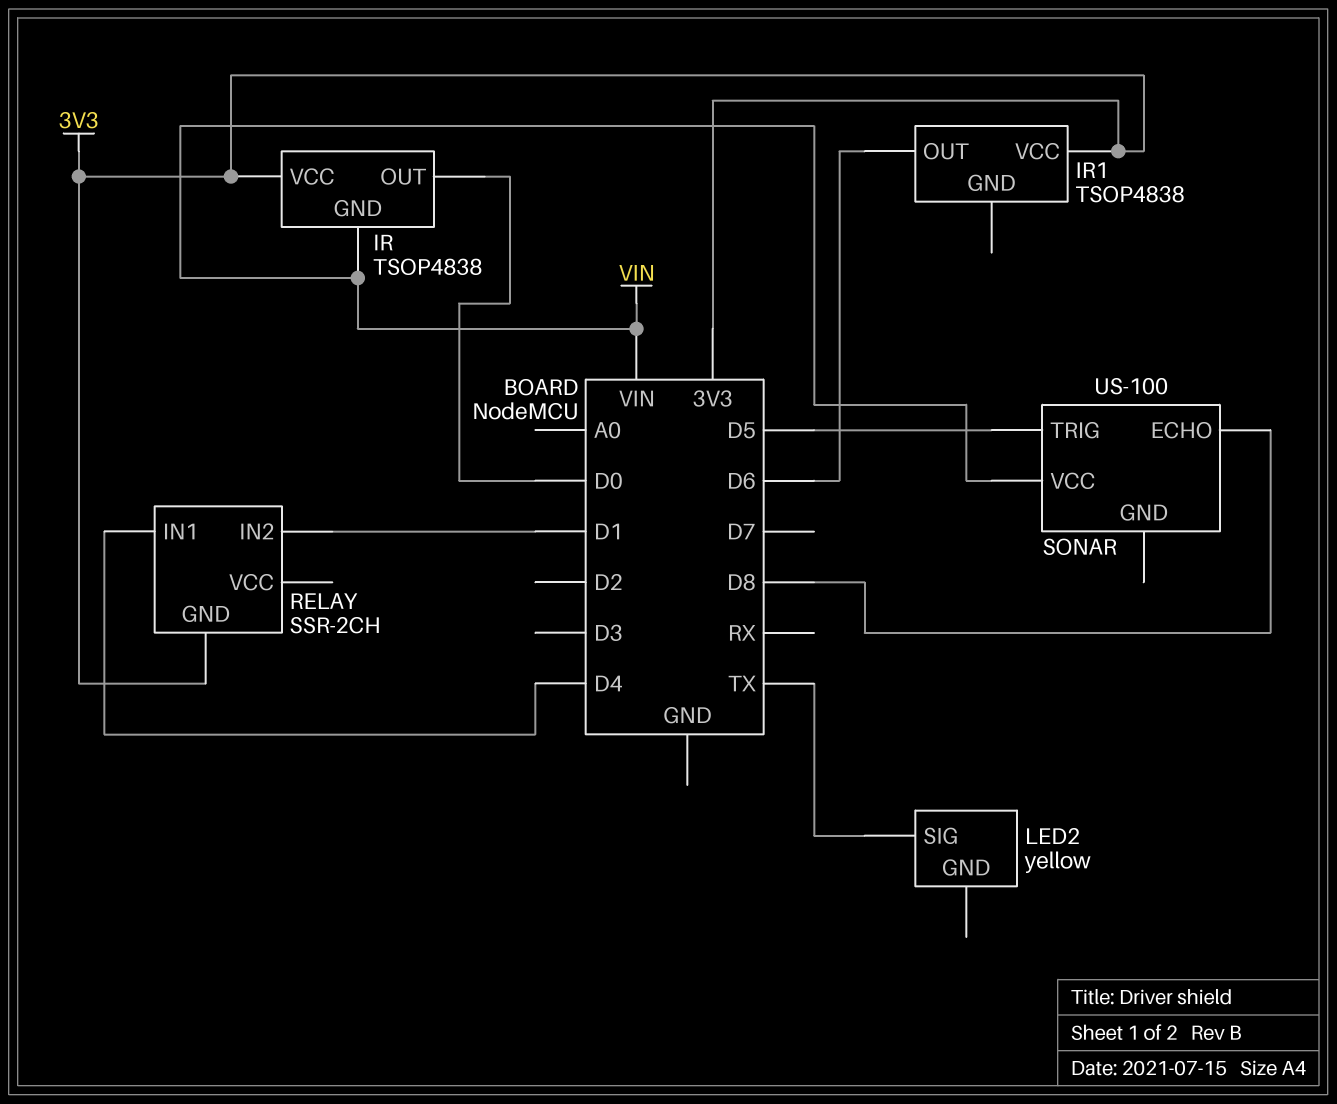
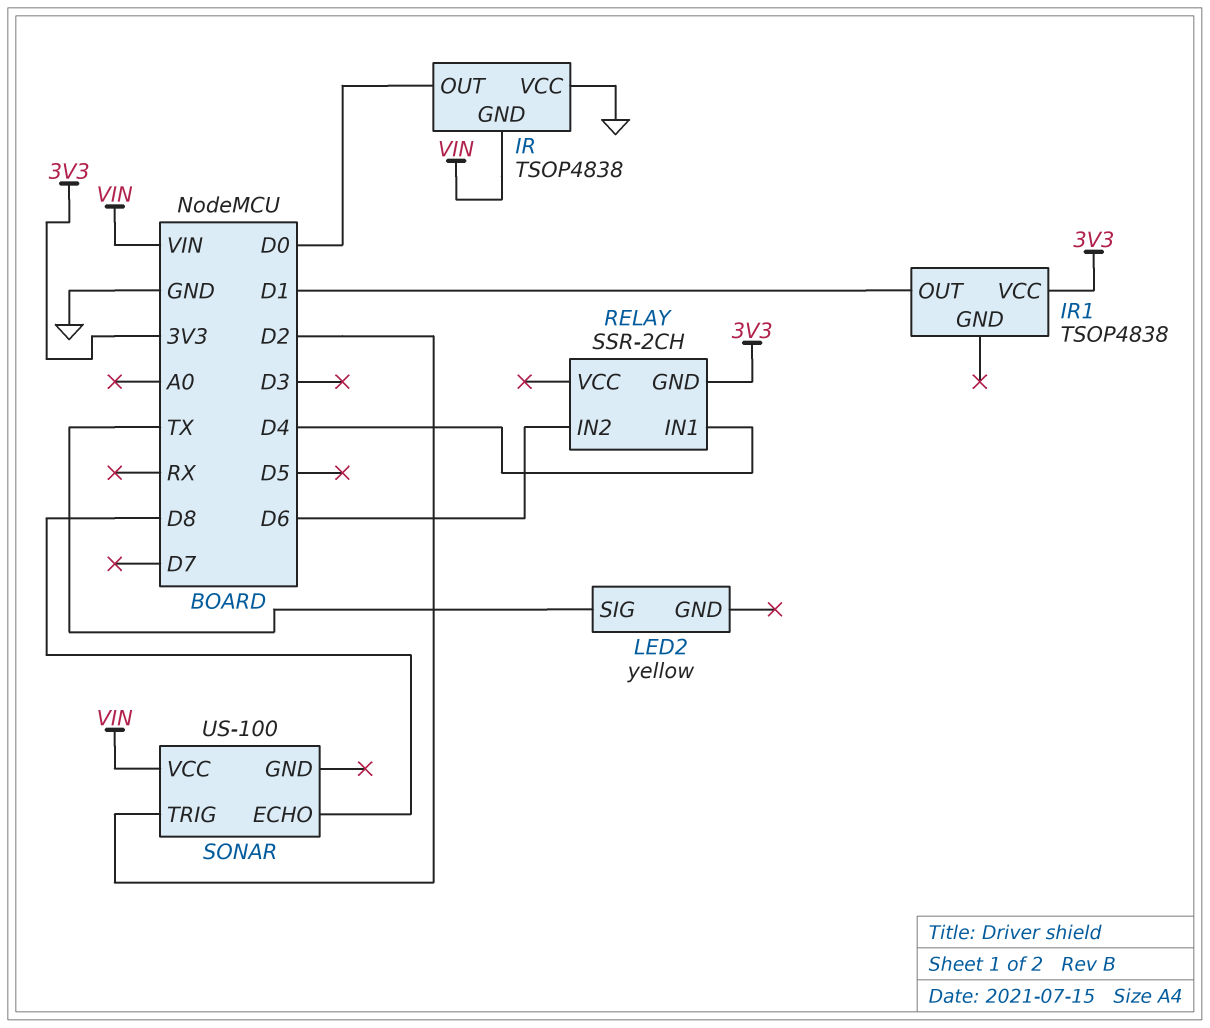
IR pin VCC: 3V3 -> GND
IR1 pin OUT: D6 -> D1
RELAY pin IN2: D1 -> D6
SONAR pin TRIG: D5 -> D2

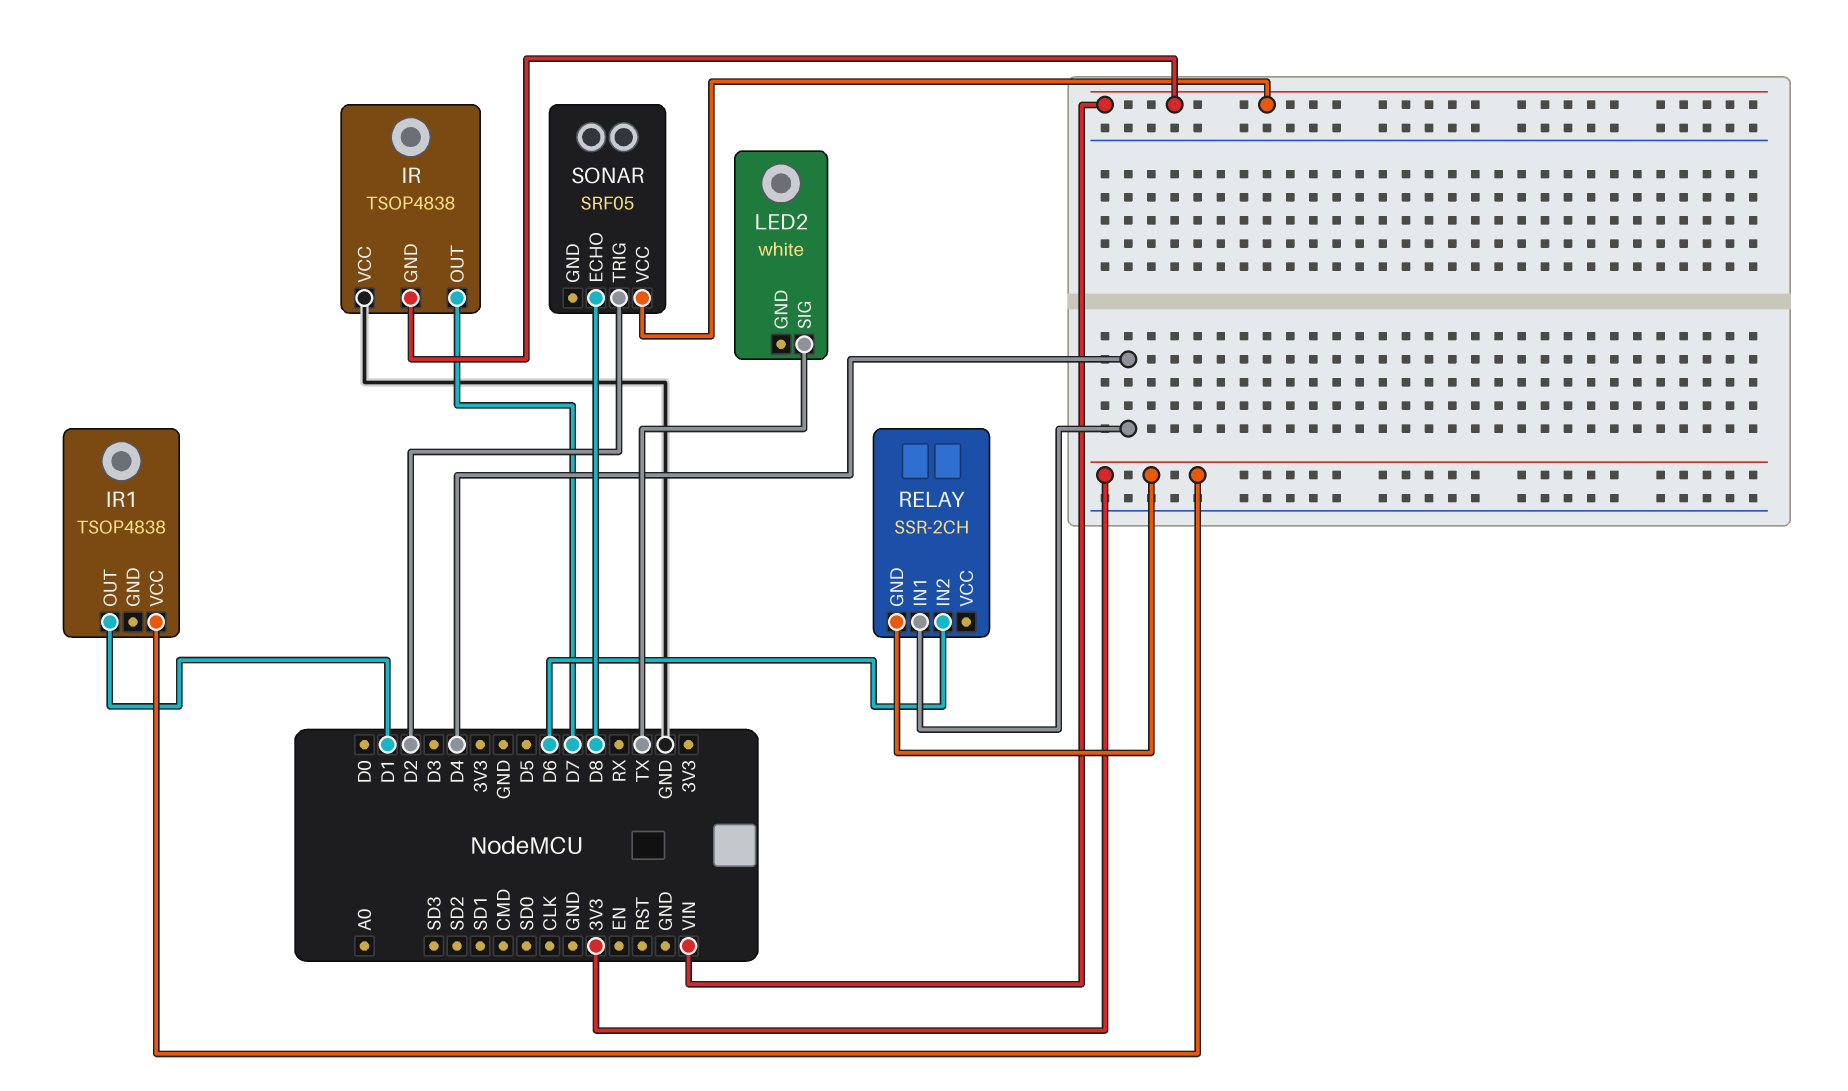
IR pin OUT: D0 -> D7
LED2: yellow -> white
SONAR: US-100 -> SRF05

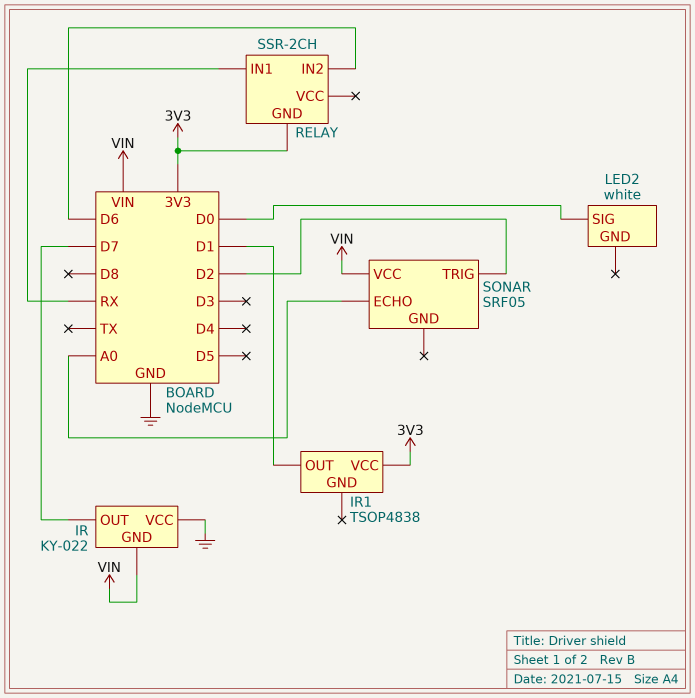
IR: TSOP4838 -> KY-022
LED2 pin SIG: TX -> D0
RELAY pin IN1: D4 -> RX
SONAR pin ECHO: D8 -> A0

